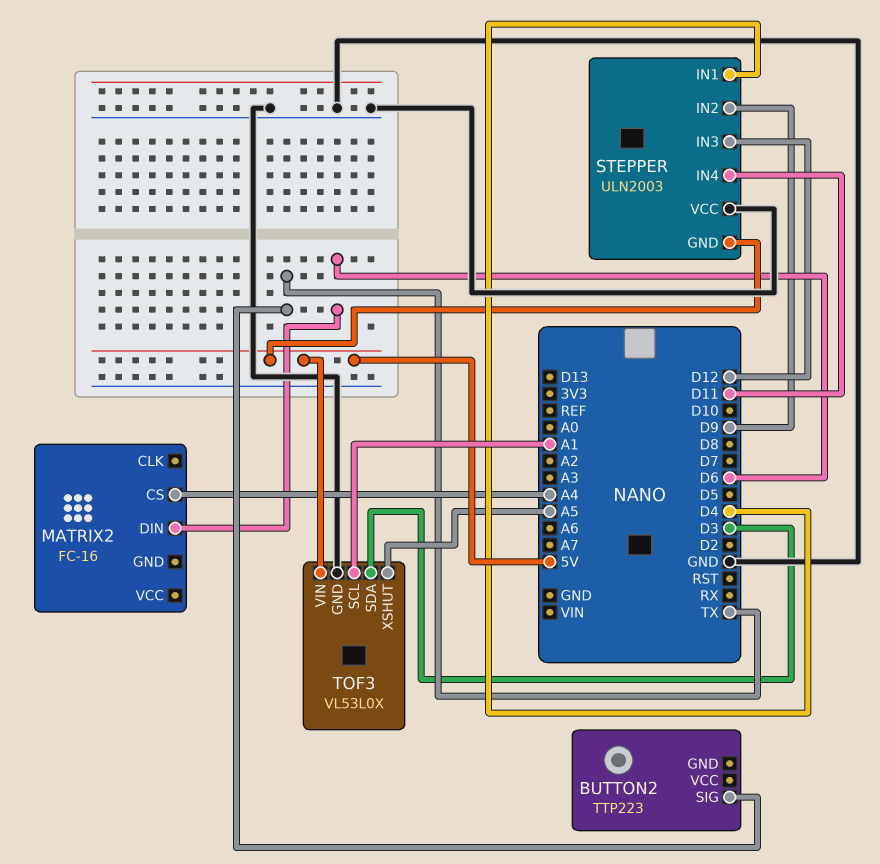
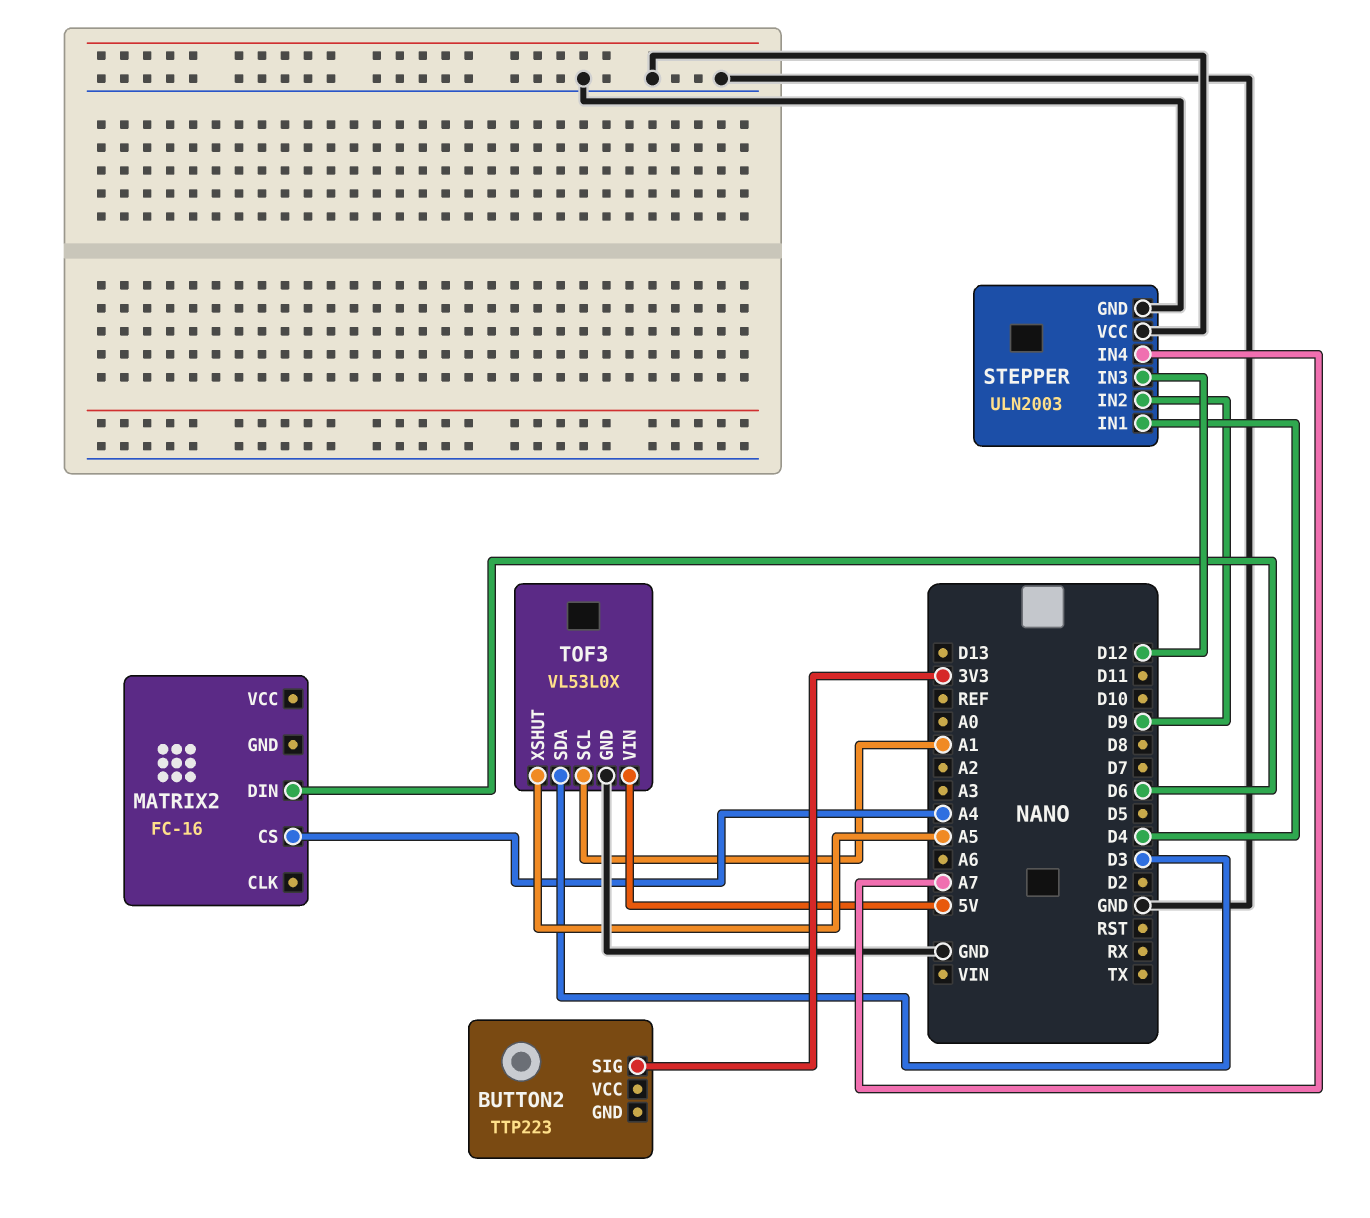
BUTTON2 pin SIG: TX -> 3V3
STEPPER pin GND: 5V -> GND
STEPPER pin IN4: D11 -> A7

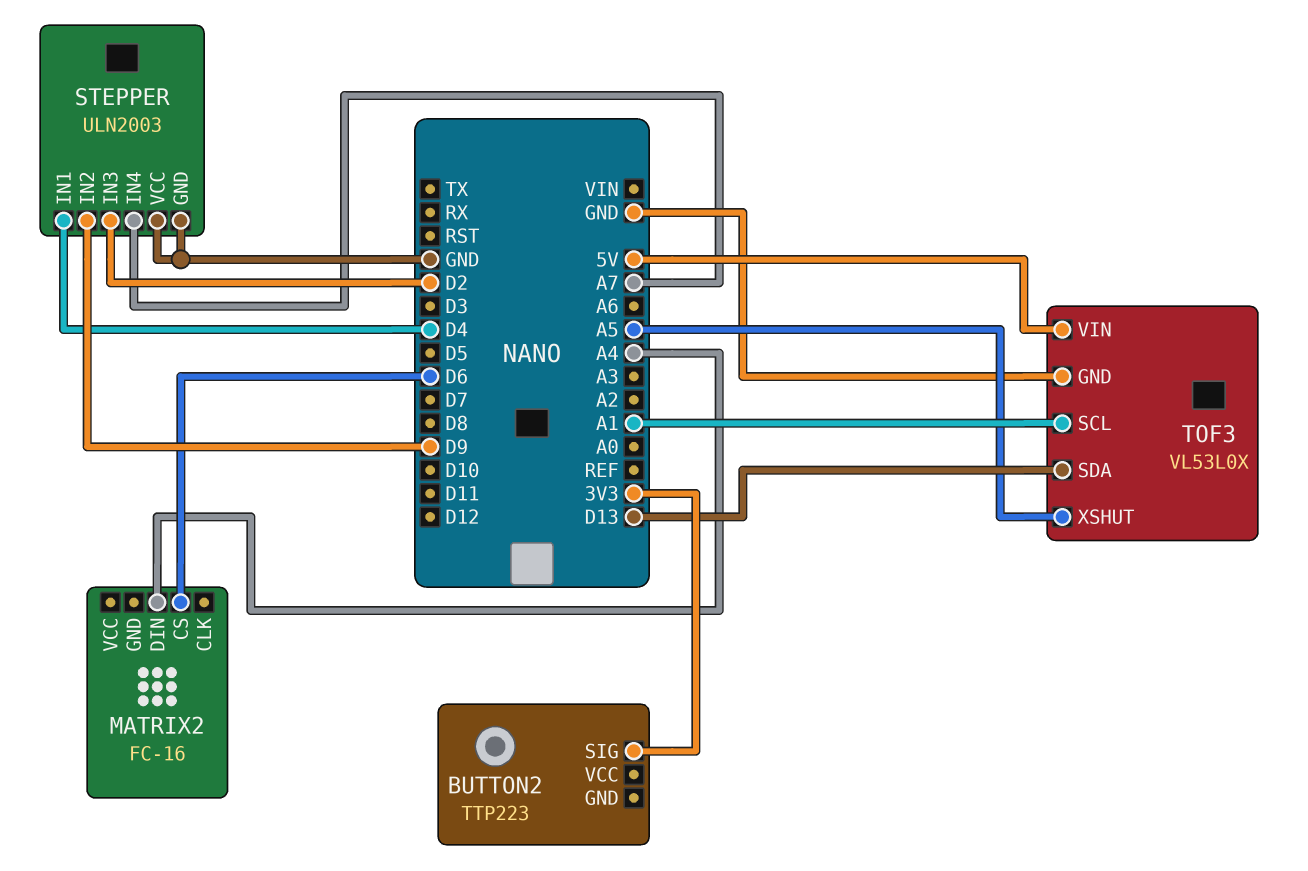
MATRIX2 pin CS: A4 -> D6
MATRIX2 pin DIN: D6 -> A4
STEPPER pin IN3: D12 -> D2
TOF3 pin SDA: D3 -> D13

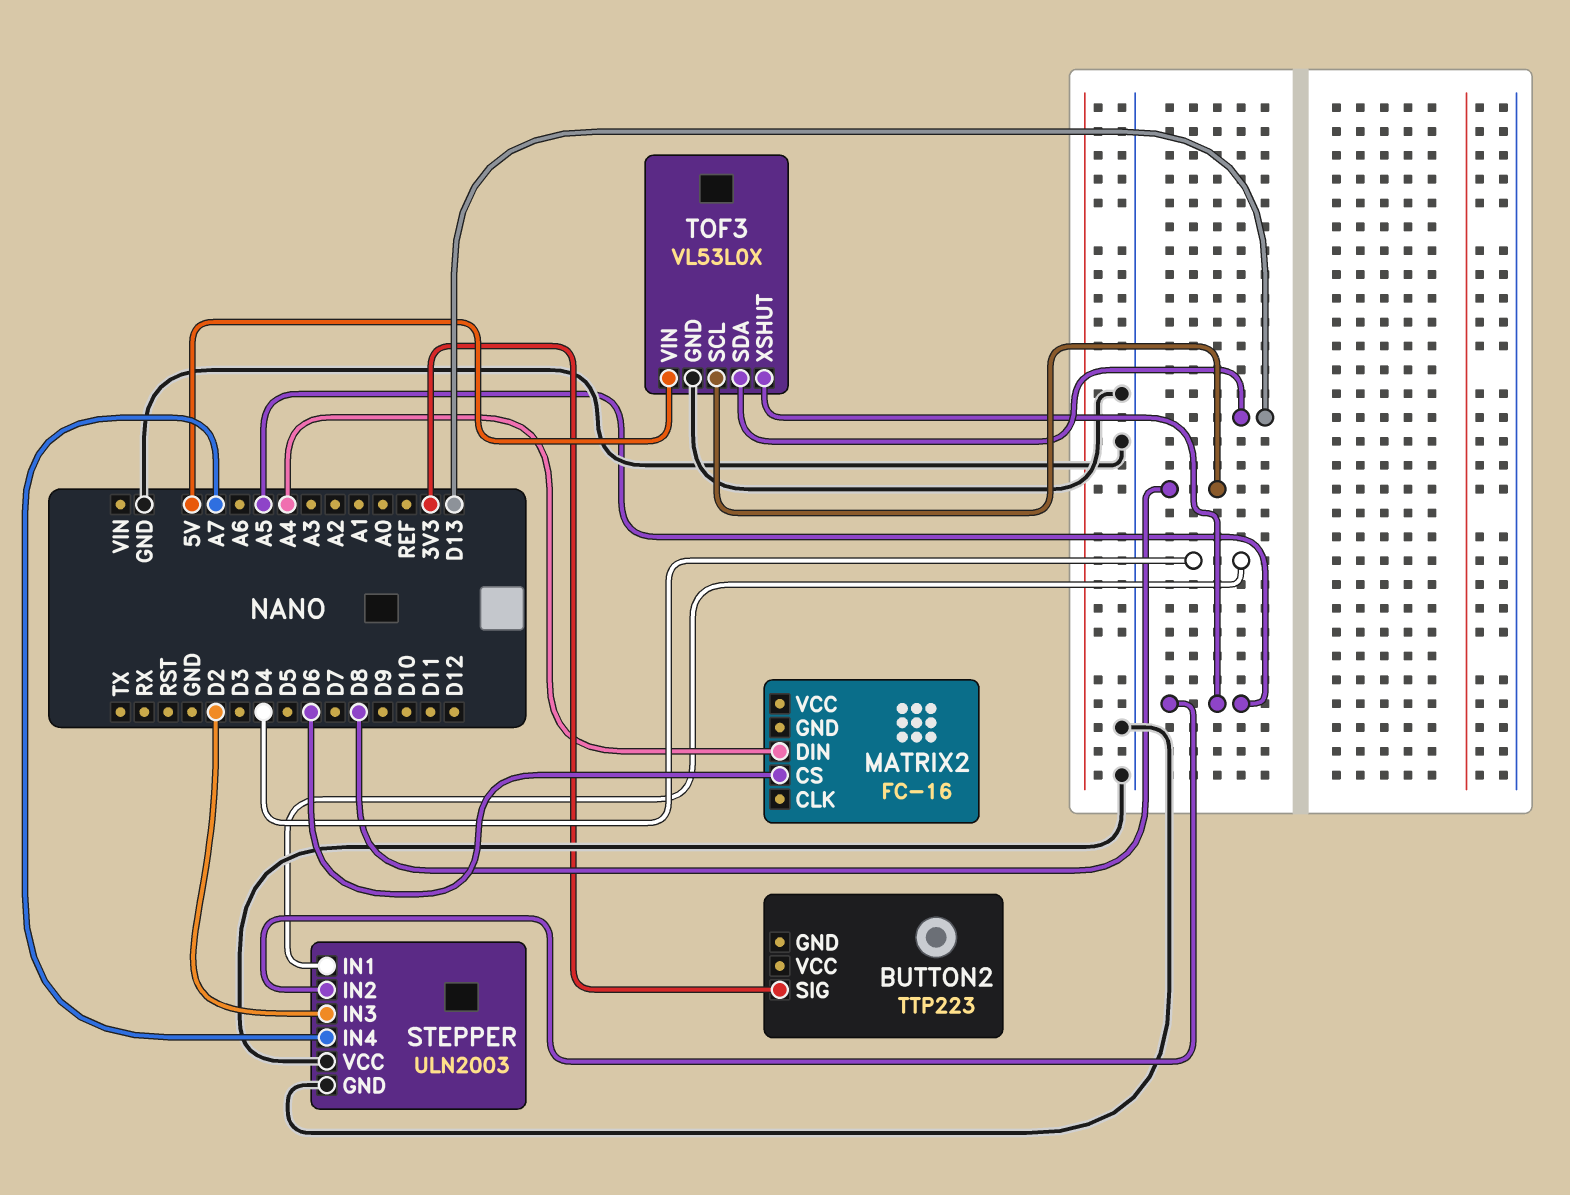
STEPPER pin IN2: D9 -> A5
TOF3 pin SCL: A1 -> D8

